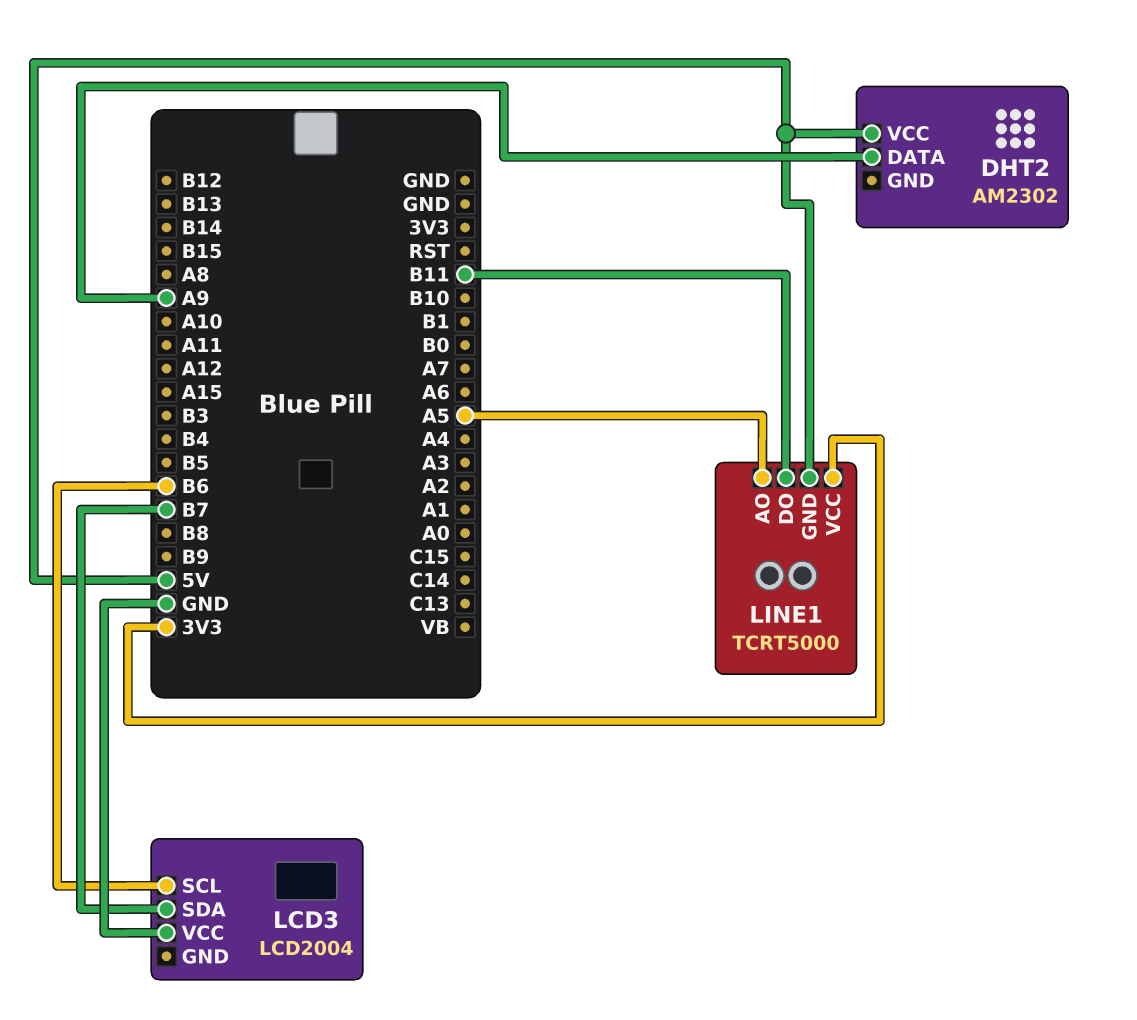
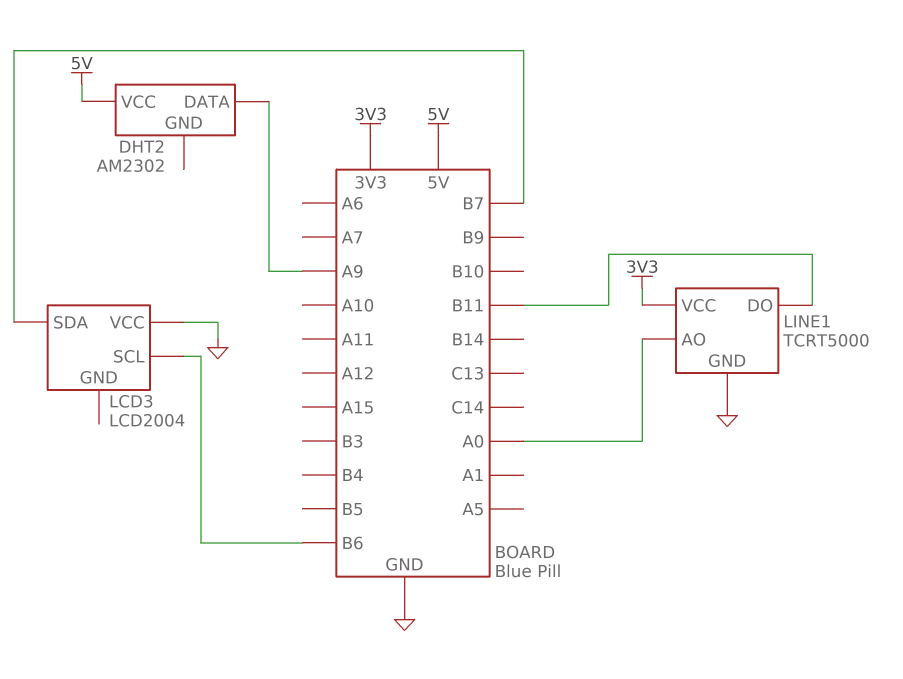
LINE1 pin AO: A5 -> A0
LINE1 pin GND: 5V -> GND

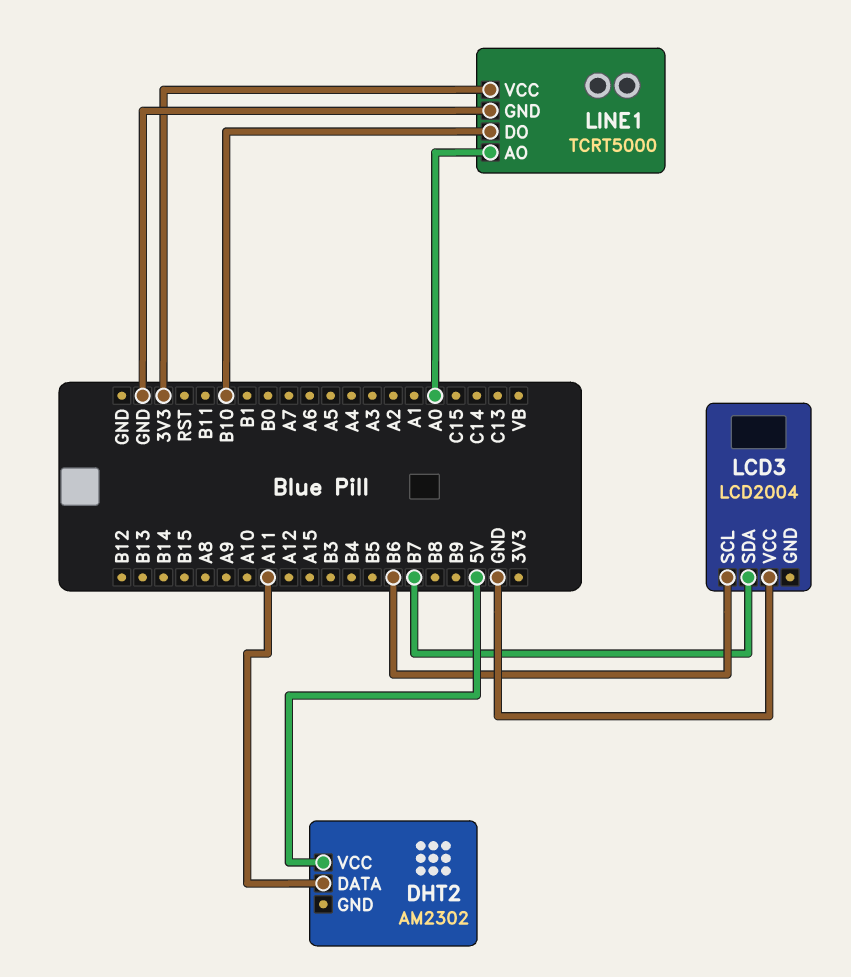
DHT2 pin DATA: A9 -> A11
LINE1 pin DO: B11 -> B10

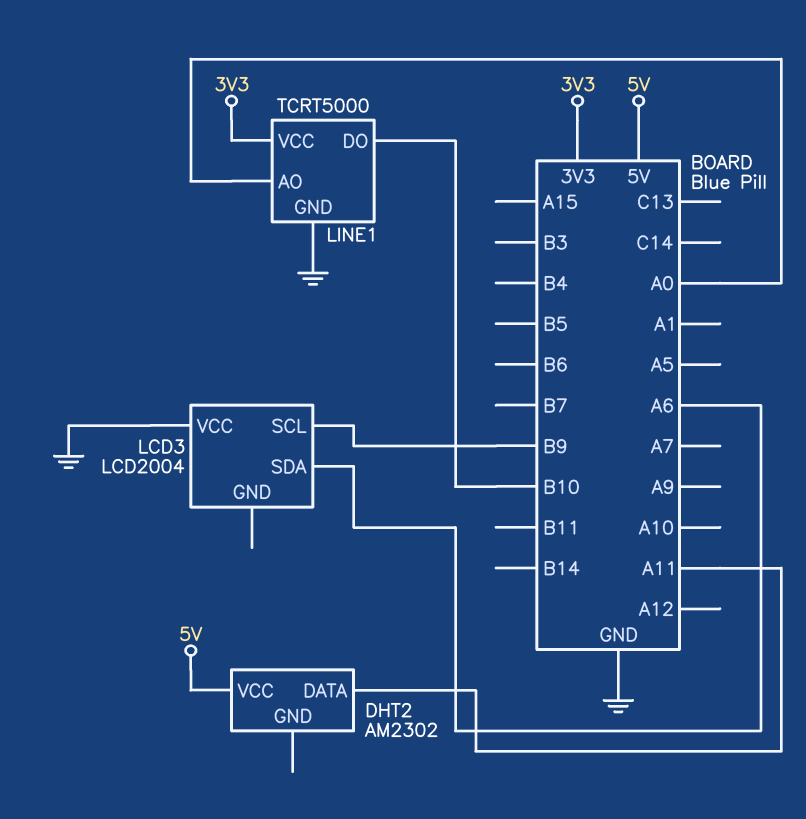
LCD3 pin SCL: B6 -> B9
LCD3 pin SDA: B7 -> A6

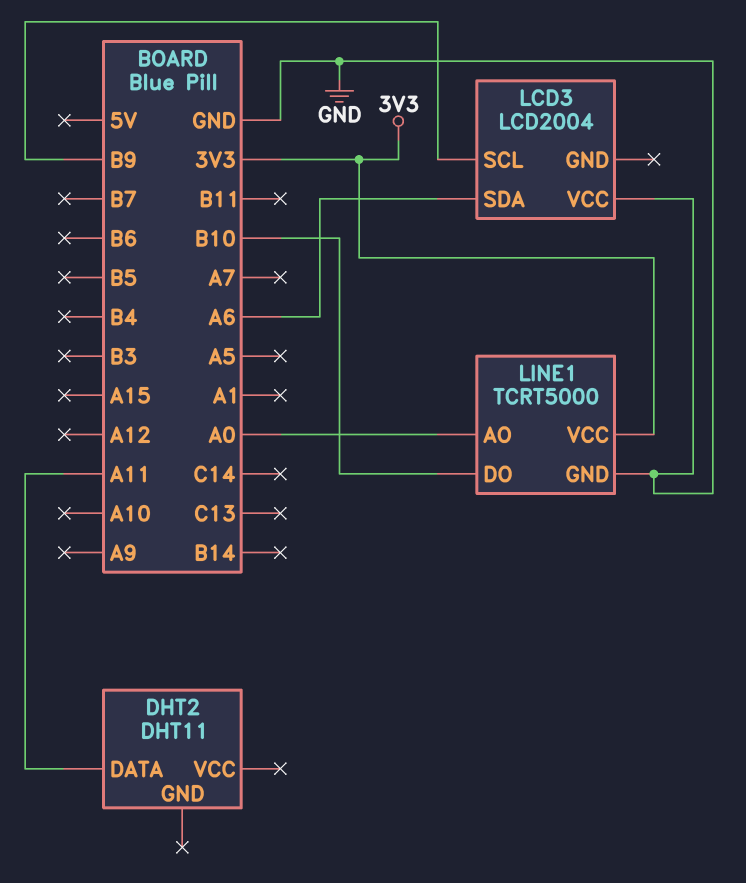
DHT2: AM2302 -> DHT11
DHT2 pin VCC: 5V -> none

